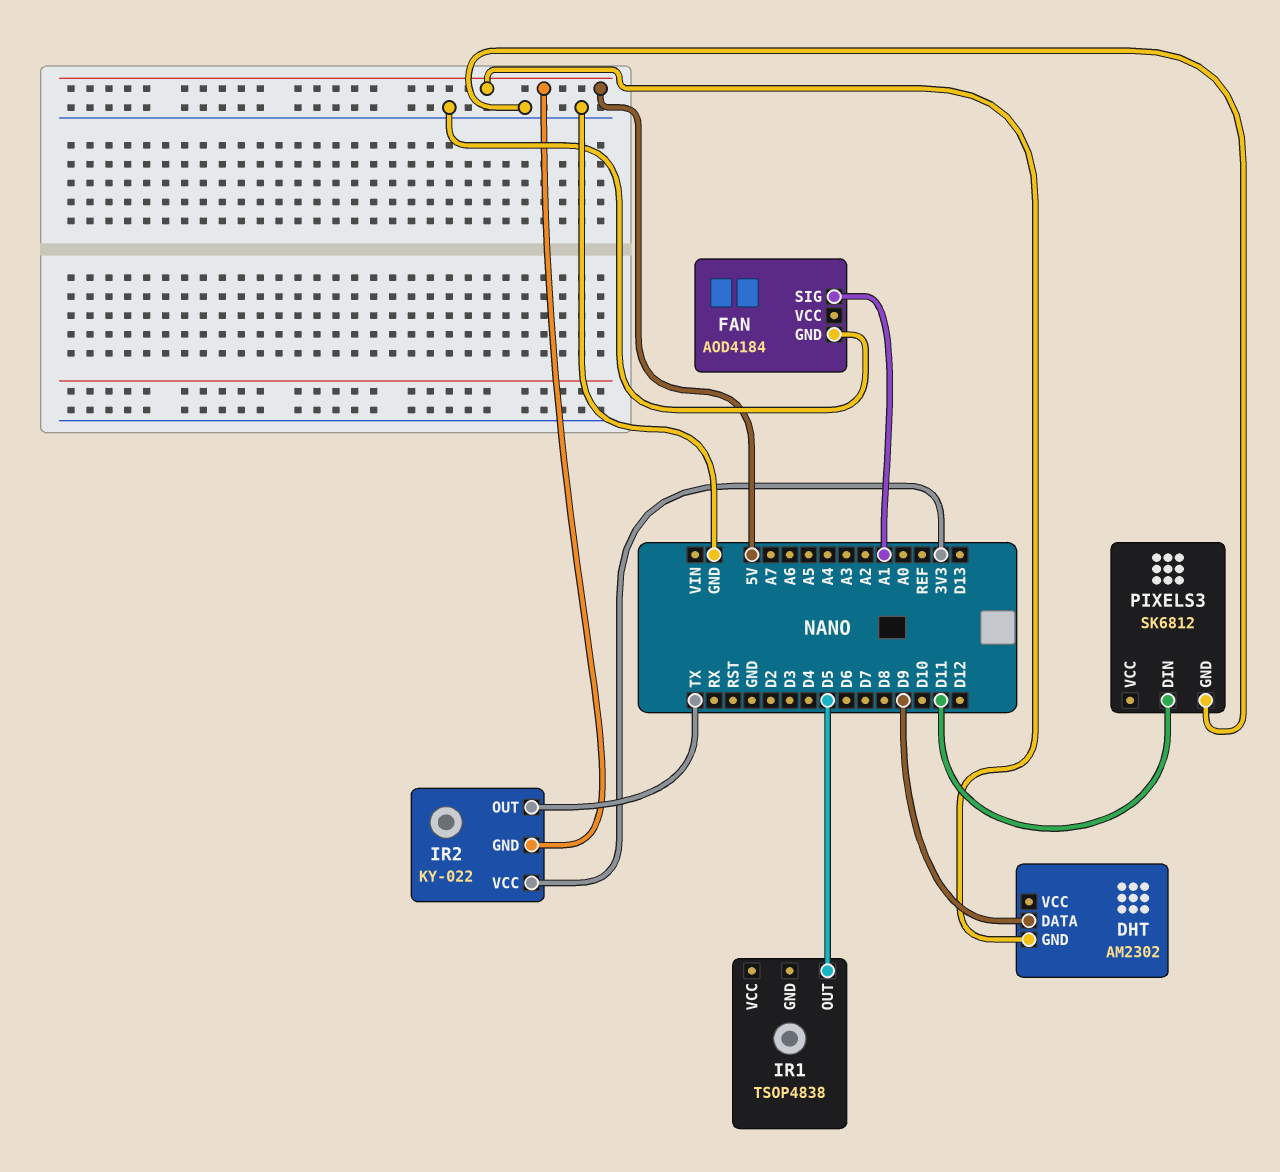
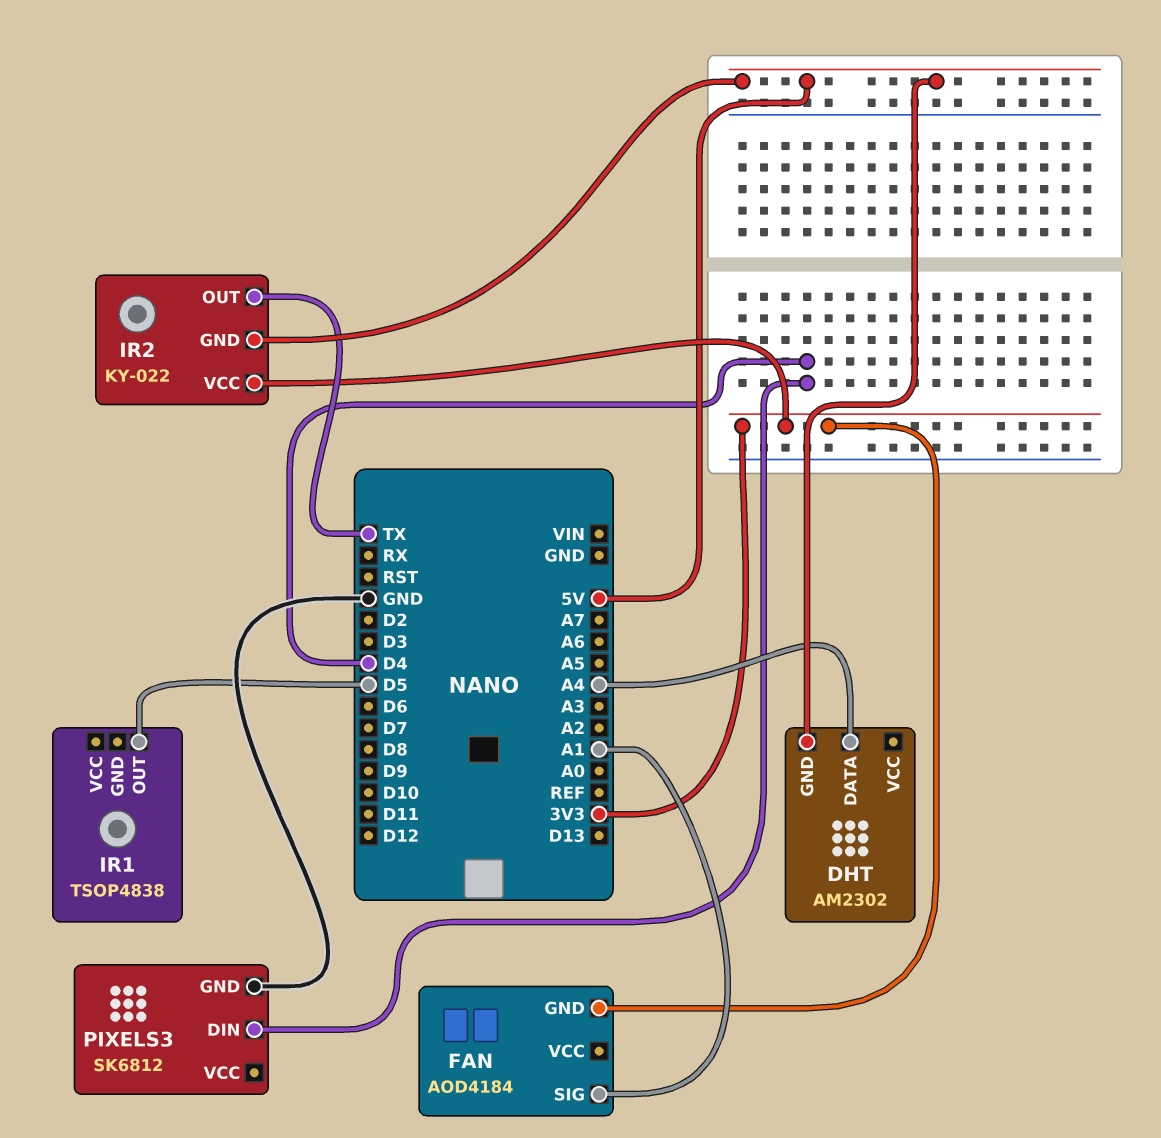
DHT pin DATA: D9 -> A4
FAN pin GND: GND -> 3V3
PIXELS3 pin DIN: D11 -> D4

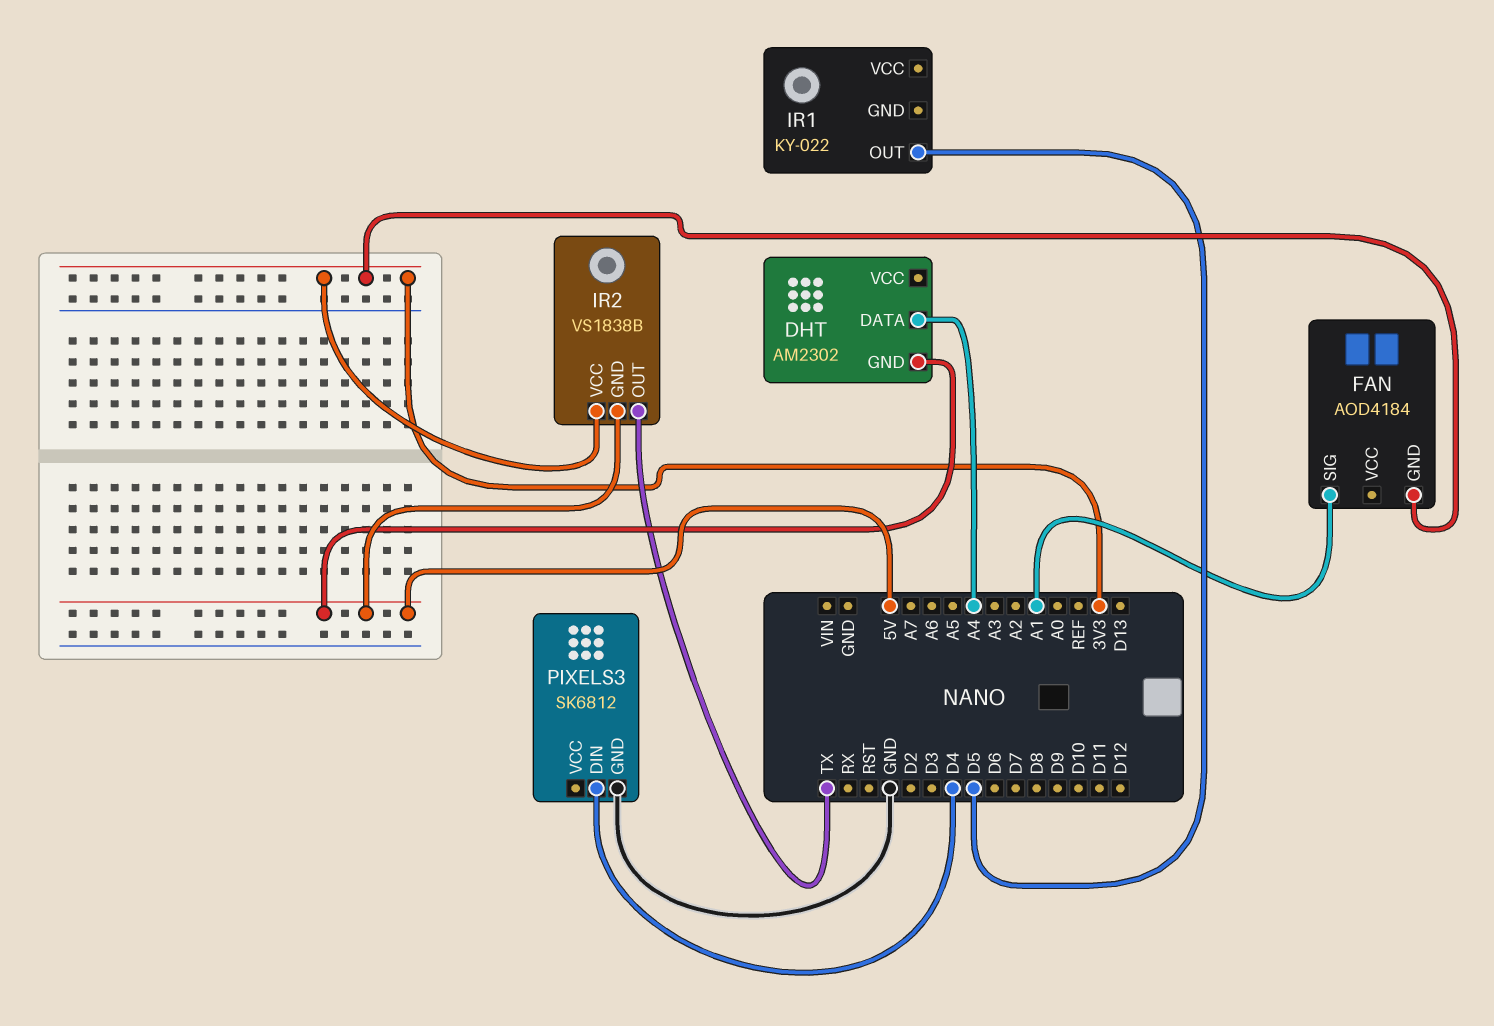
IR1: TSOP4838 -> KY-022
IR2: KY-022 -> VS1838B

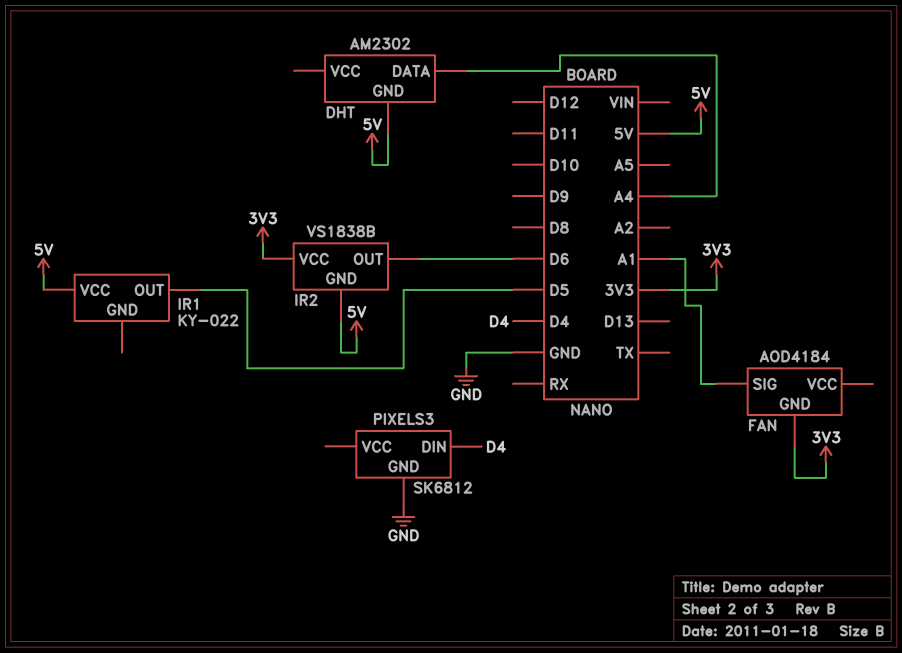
IR1 pin VCC: none -> 5V
IR2 pin OUT: TX -> D6

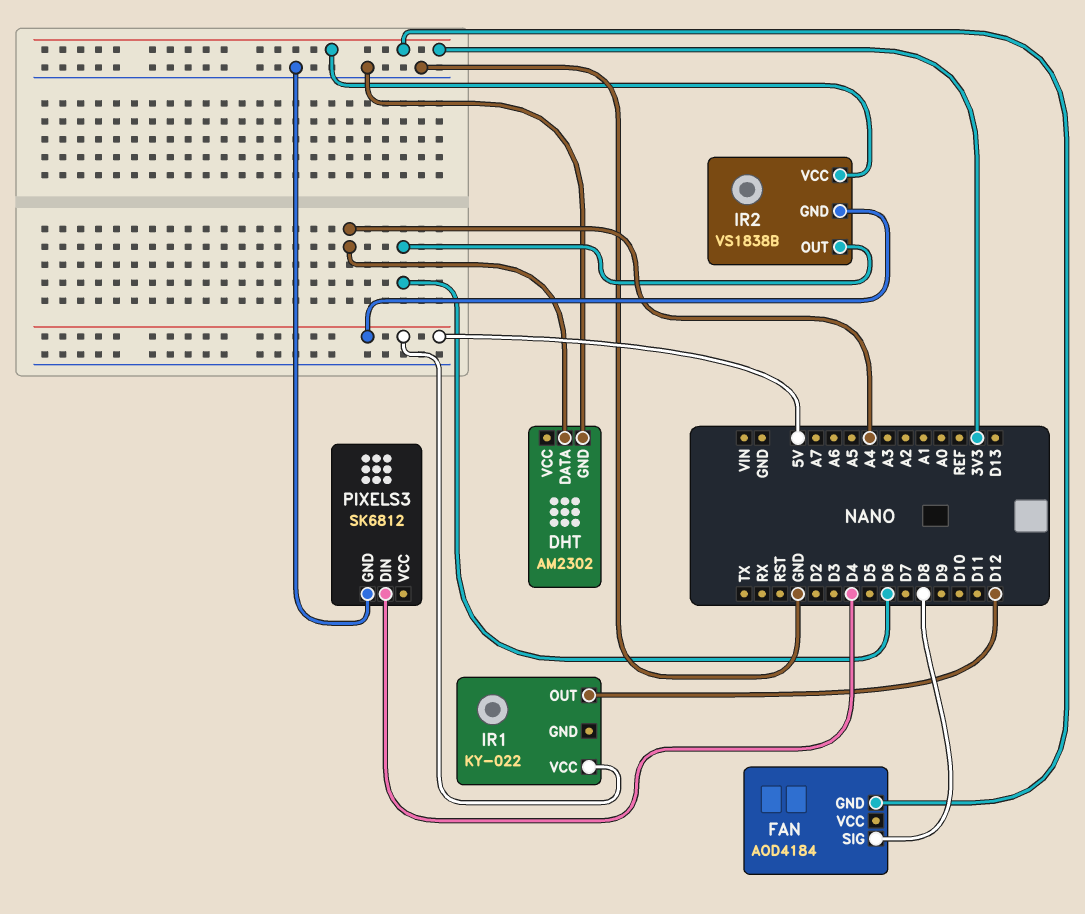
DHT pin GND: 5V -> GND
FAN pin SIG: A1 -> D8
IR1 pin OUT: D5 -> D12

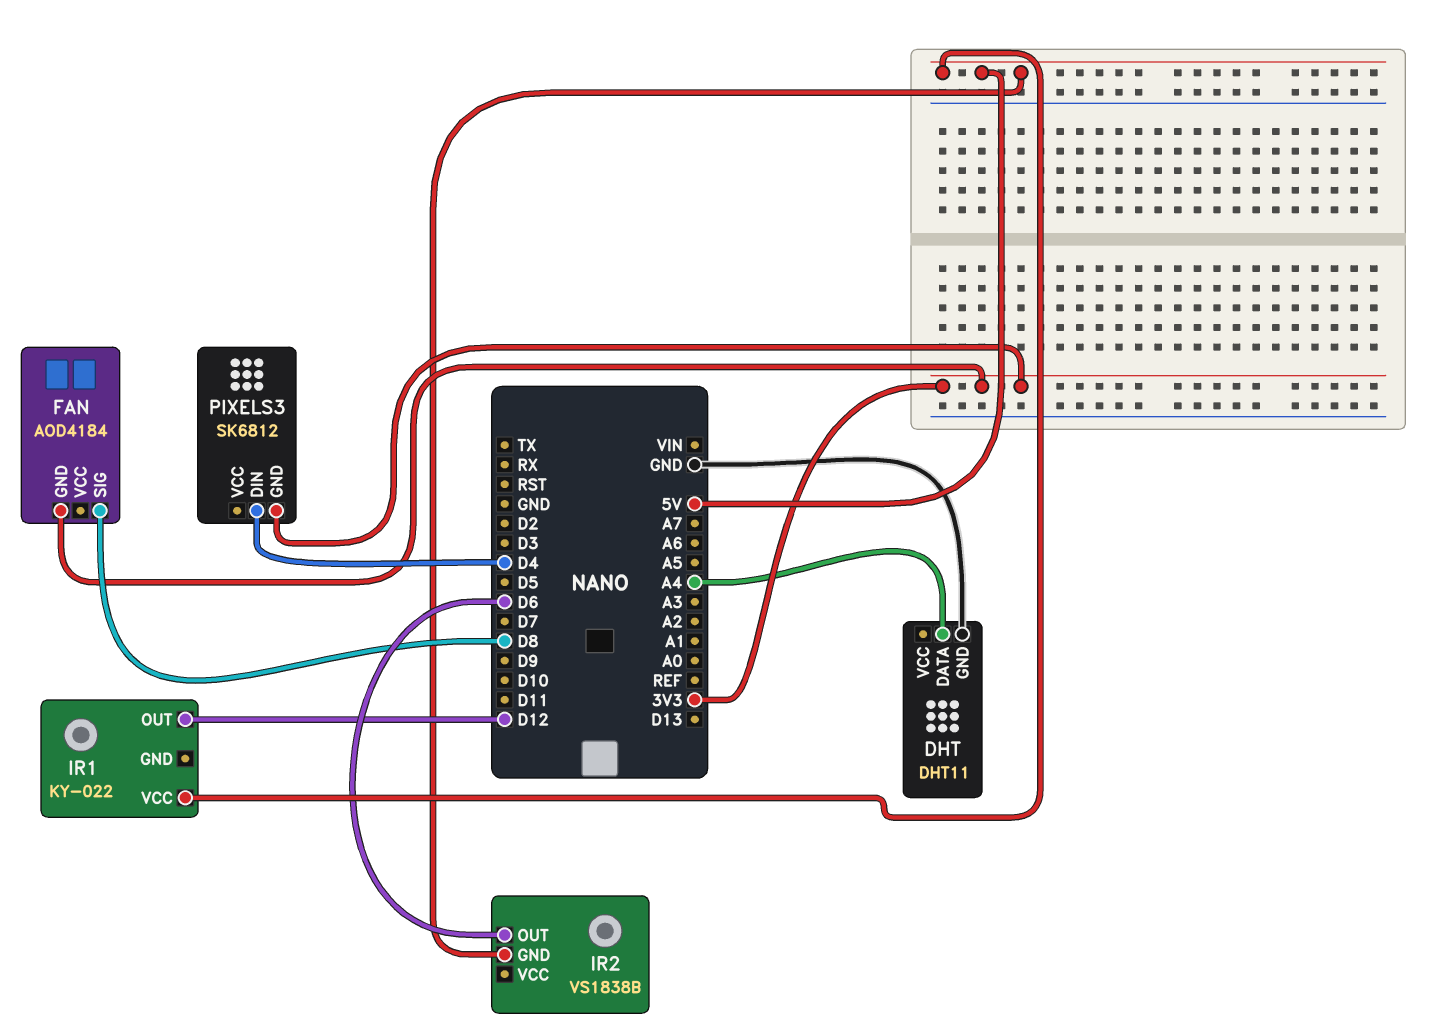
DHT: AM2302 -> DHT11
IR2 pin VCC: 3V3 -> none
PIXELS3 pin GND: GND -> 3V3

